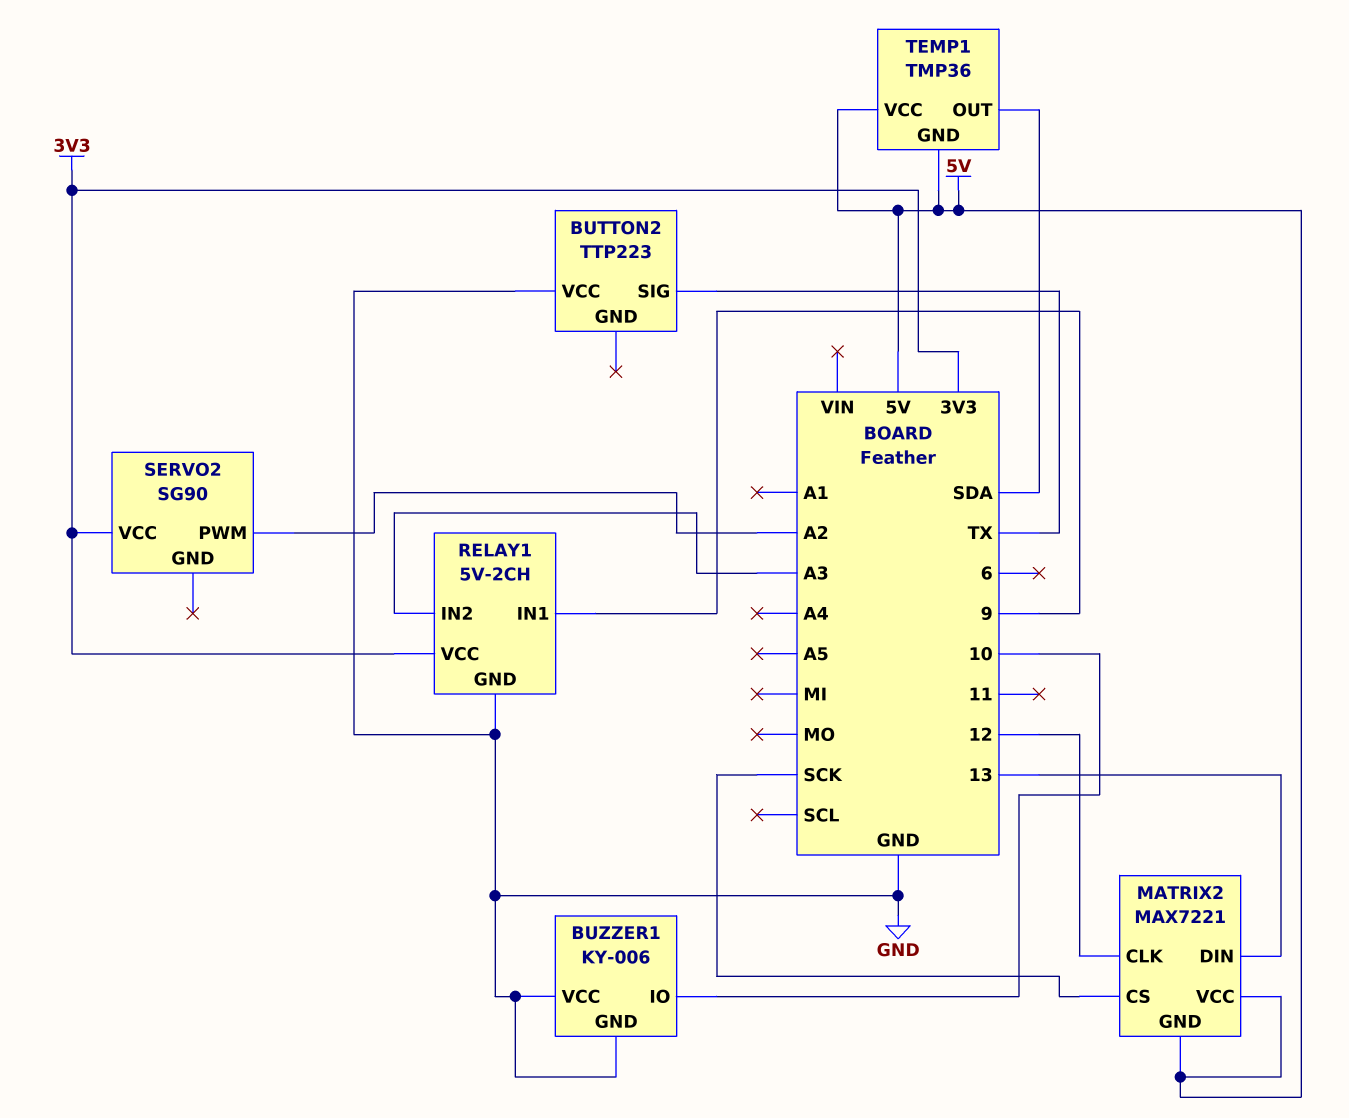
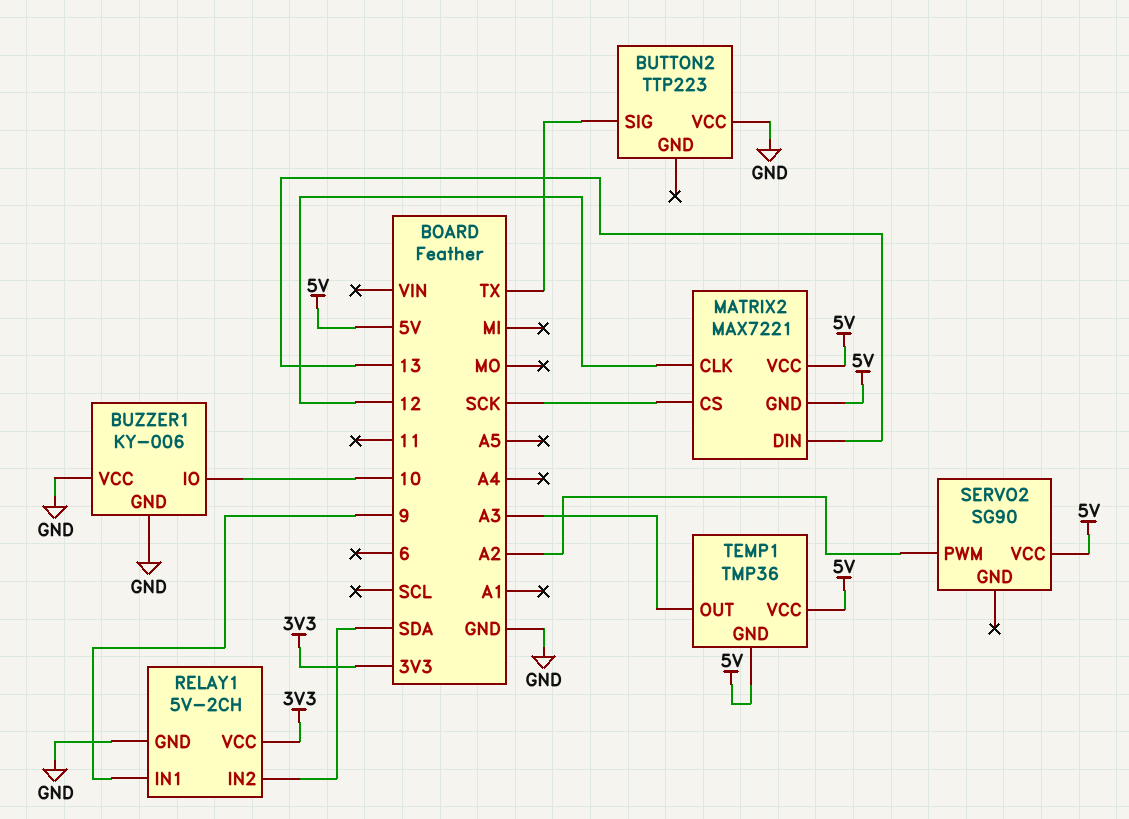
RELAY1 pin IN2: A3 -> SDA
SERVO2 pin VCC: 3V3 -> 5V
TEMP1 pin OUT: SDA -> A3

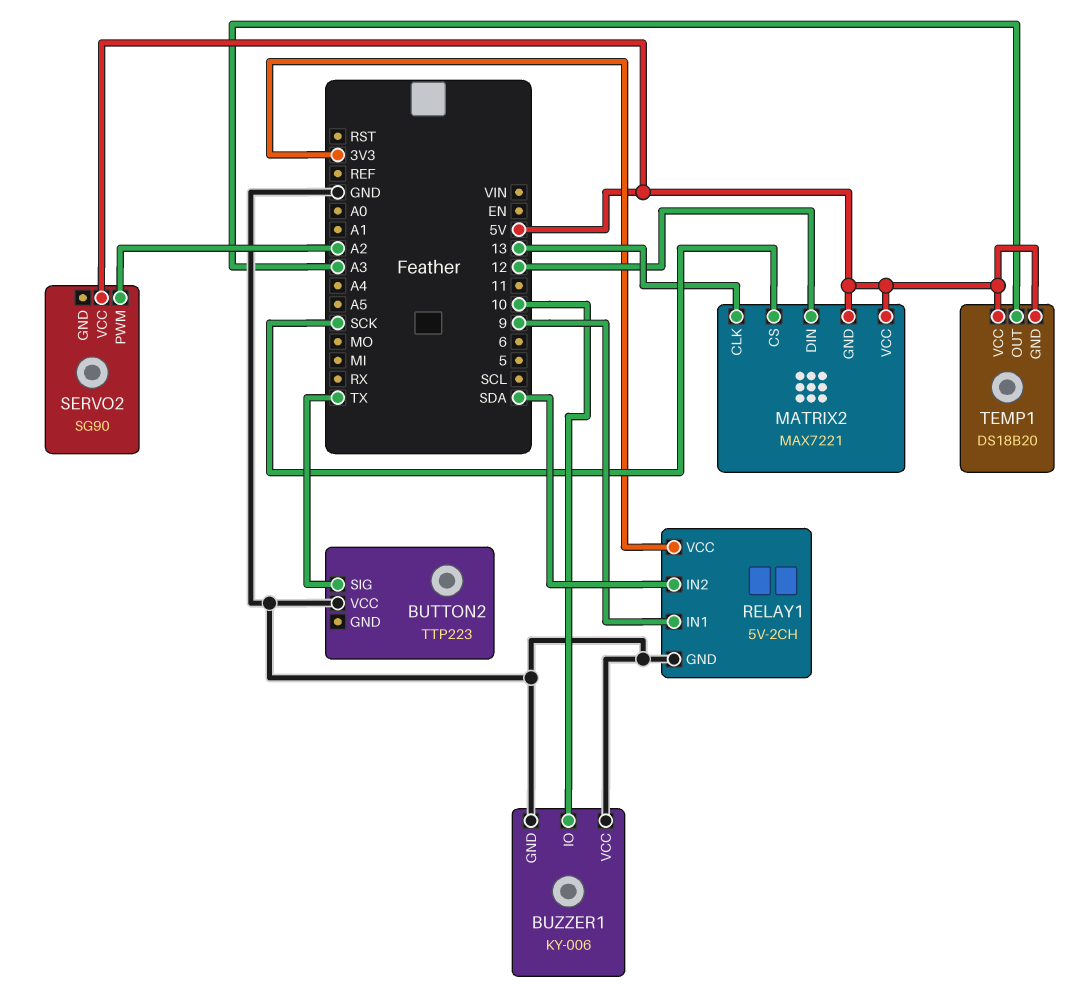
MATRIX2 pin CLK: 12 -> 13
MATRIX2 pin DIN: 13 -> 12
TEMP1: TMP36 -> DS18B20

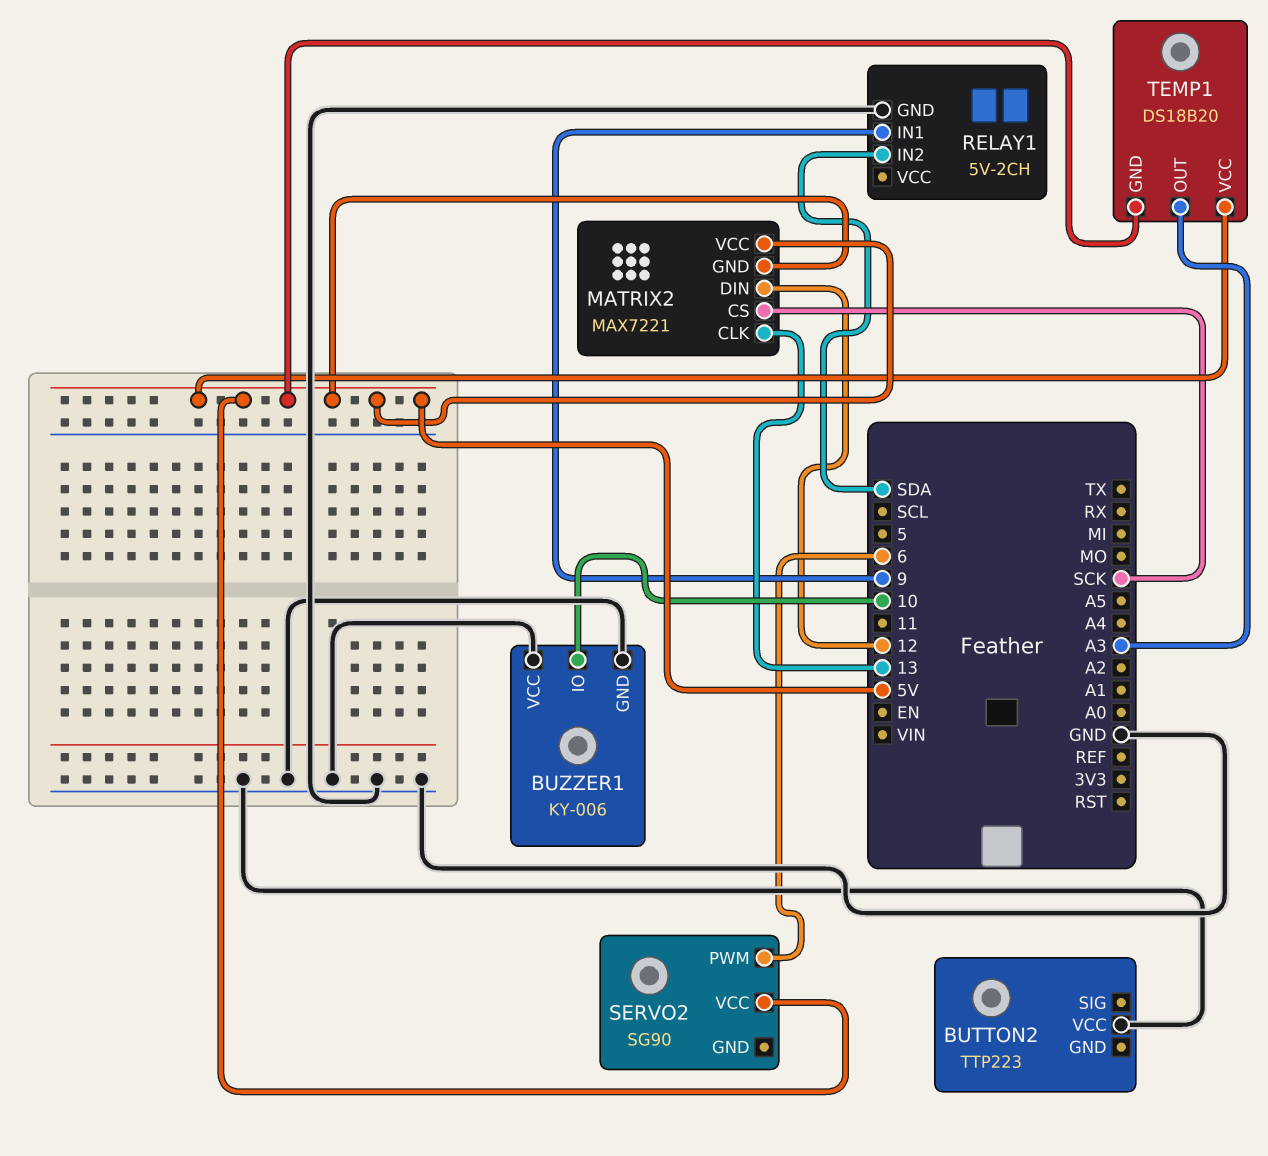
BUTTON2 pin SIG: TX -> none
RELAY1 pin VCC: 3V3 -> none
SERVO2 pin PWM: A2 -> 6

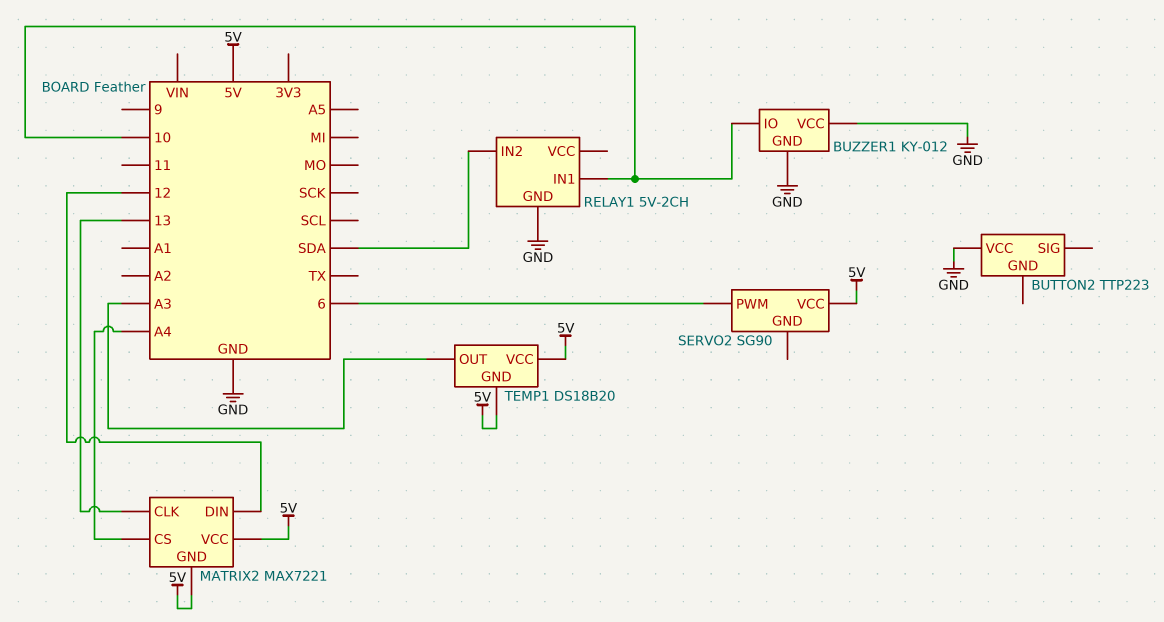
BUZZER1: KY-006 -> KY-012
MATRIX2 pin CS: SCK -> A4
RELAY1 pin IN1: 9 -> 10

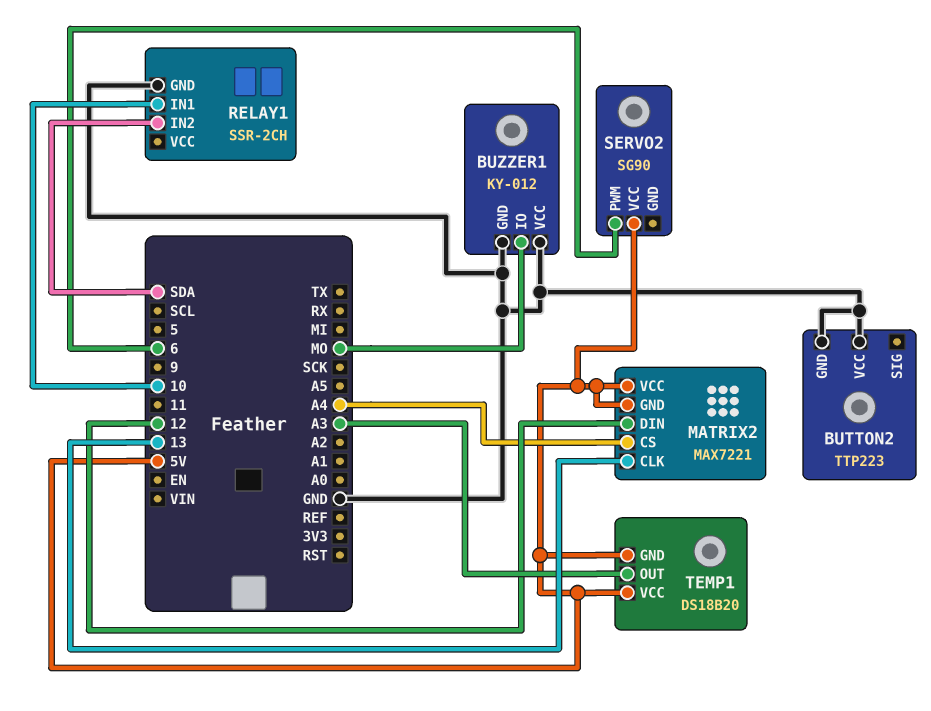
BUTTON2 pin GND: none -> GND
BUZZER1 pin IO: 10 -> MO
RELAY1: 5V-2CH -> SSR-2CH

